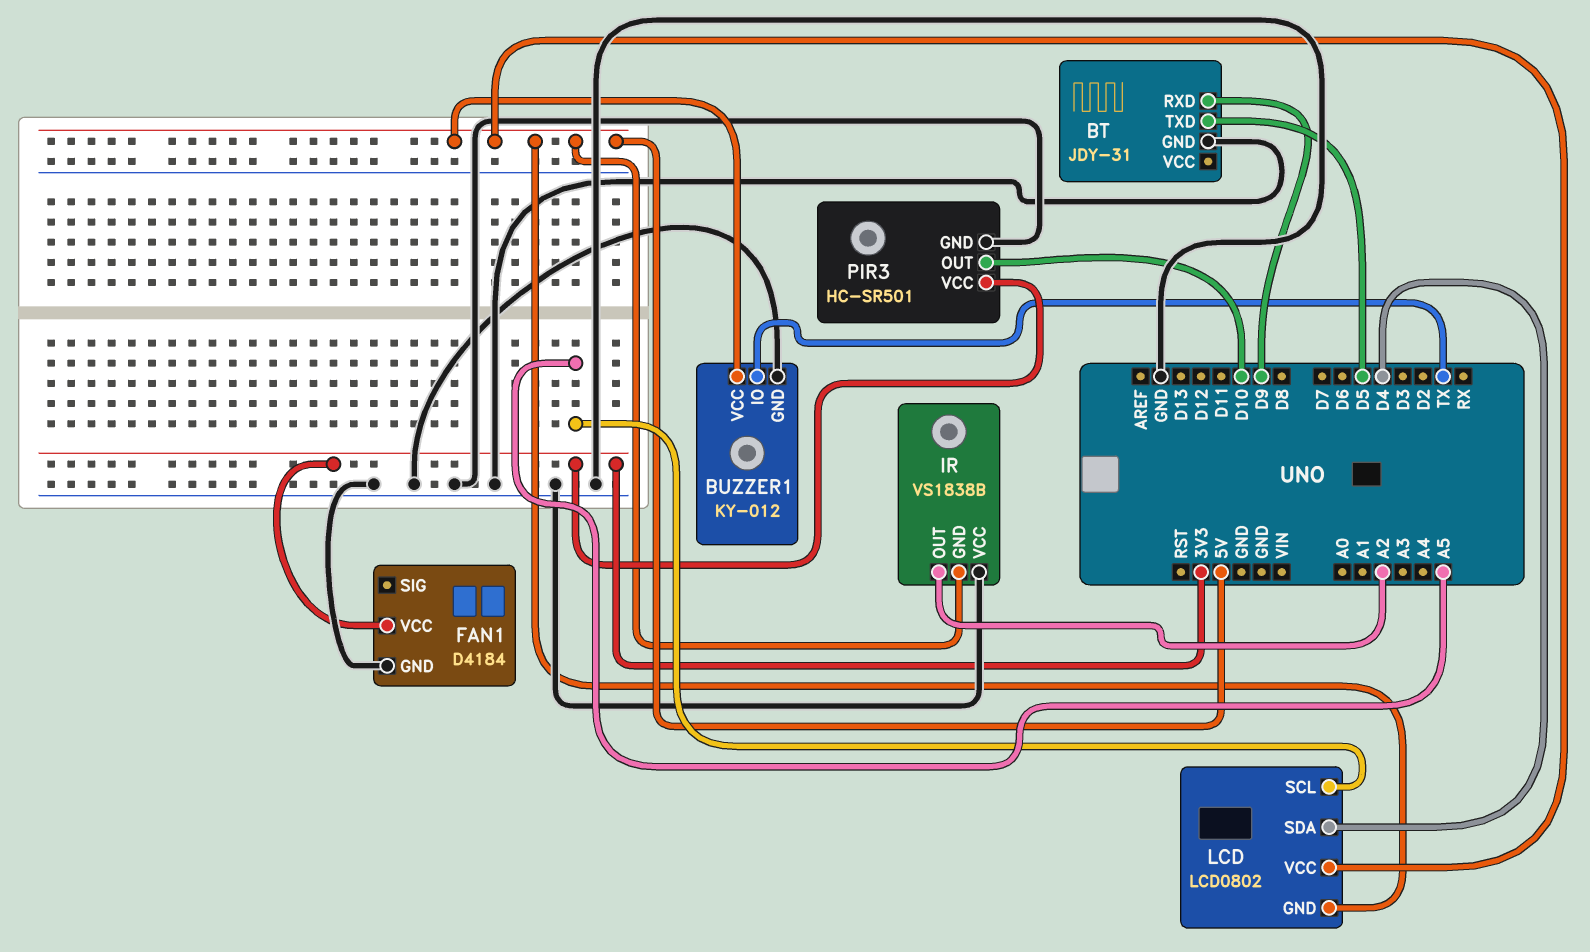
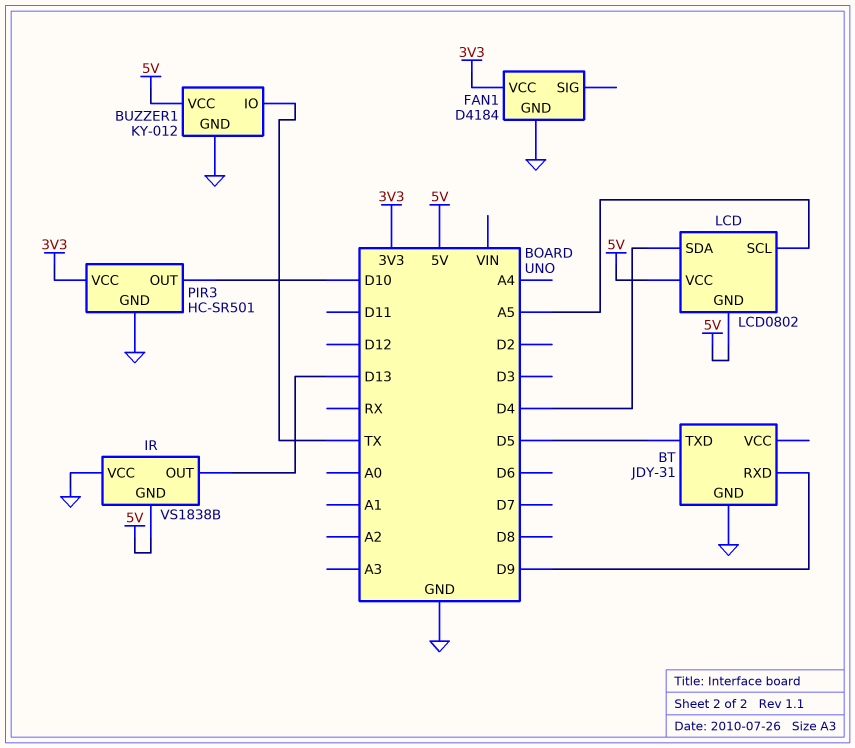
IR pin OUT: A2 -> D13

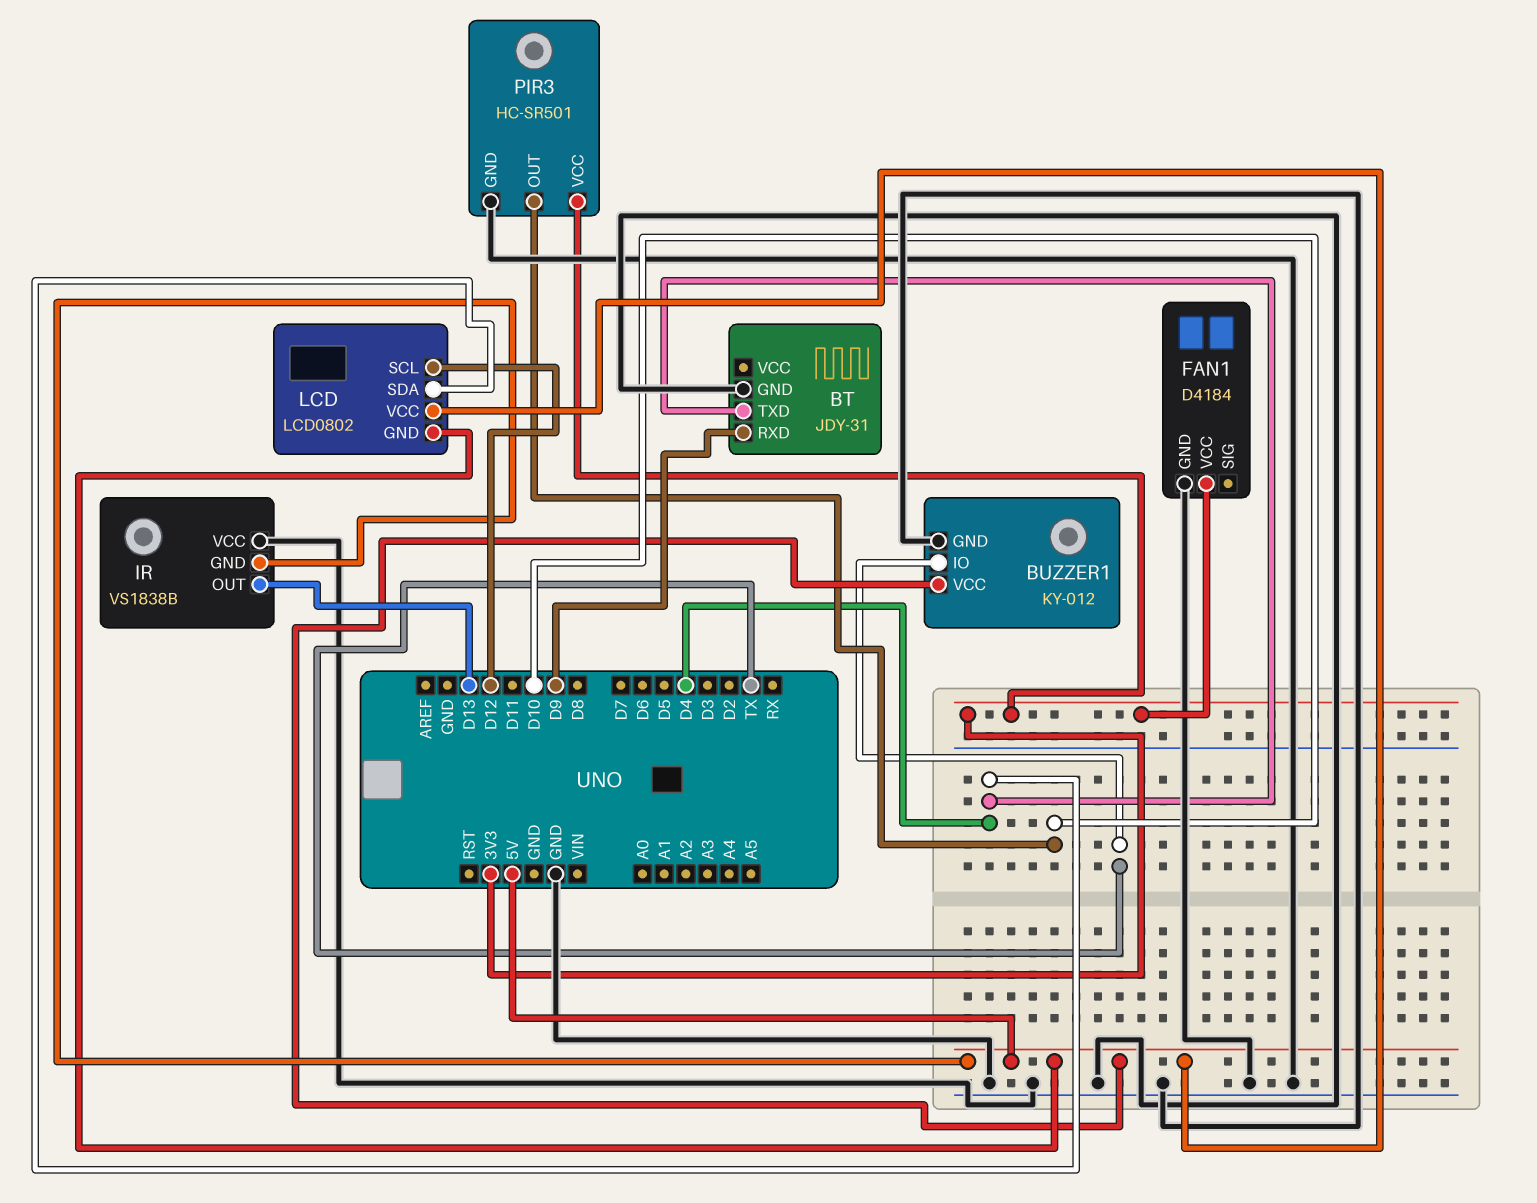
BT pin TXD: D5 -> D4
LCD pin SCL: A5 -> D12

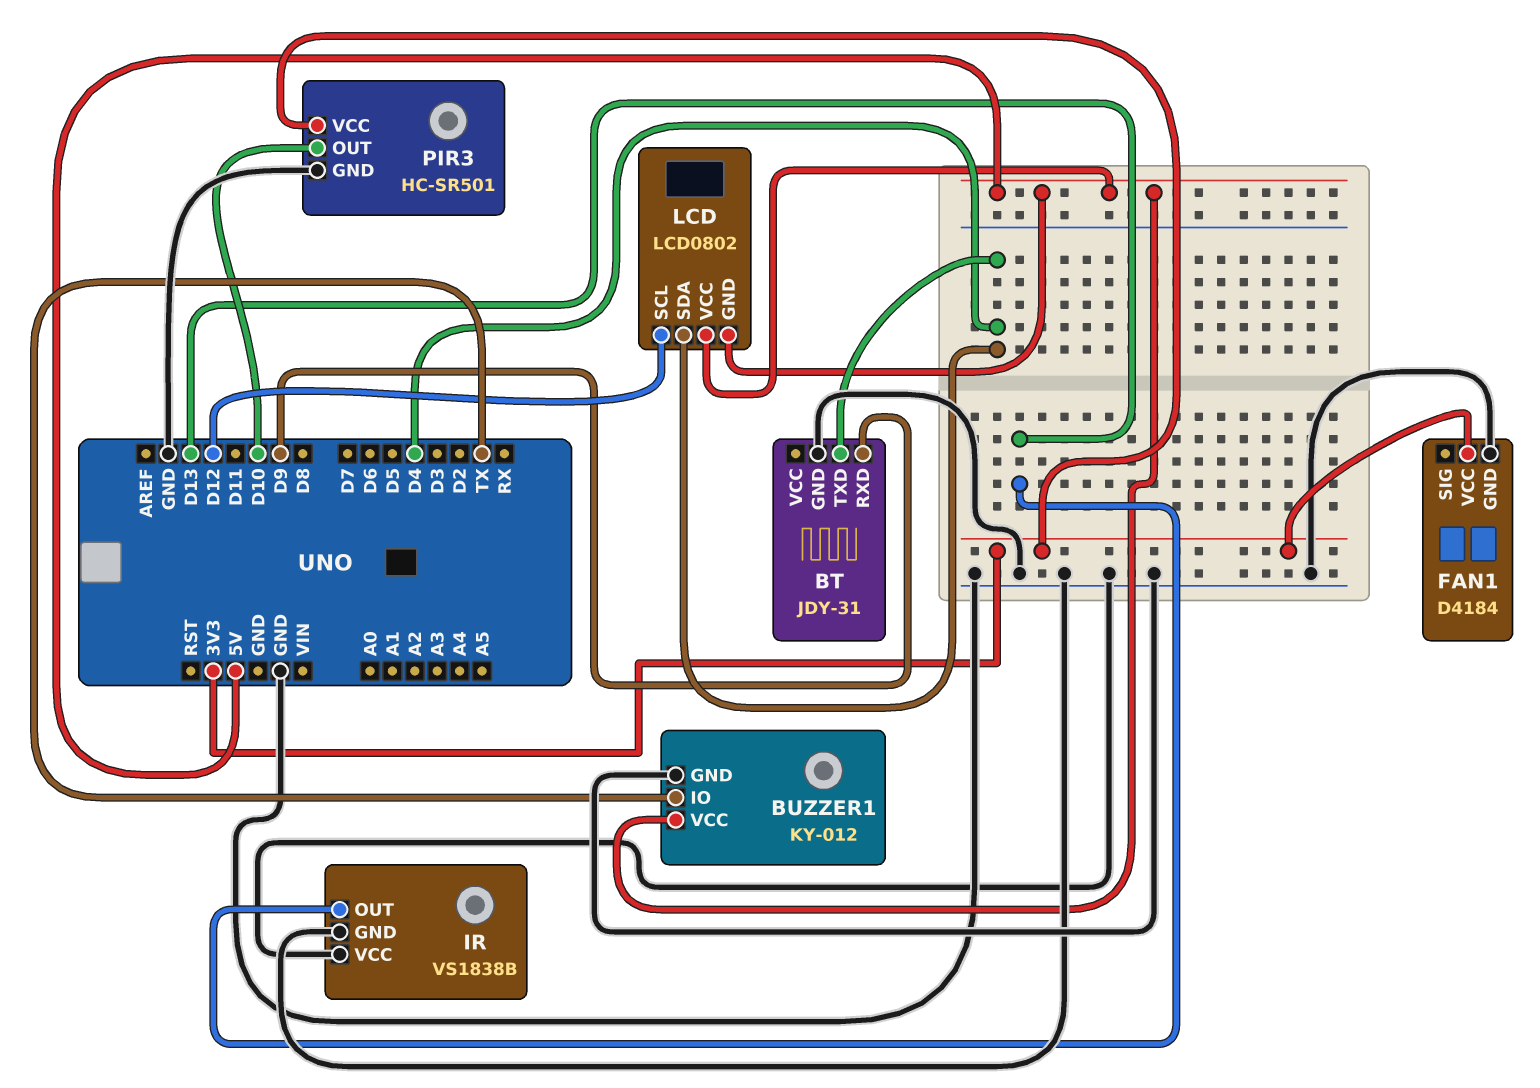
IR pin GND: 5V -> GND

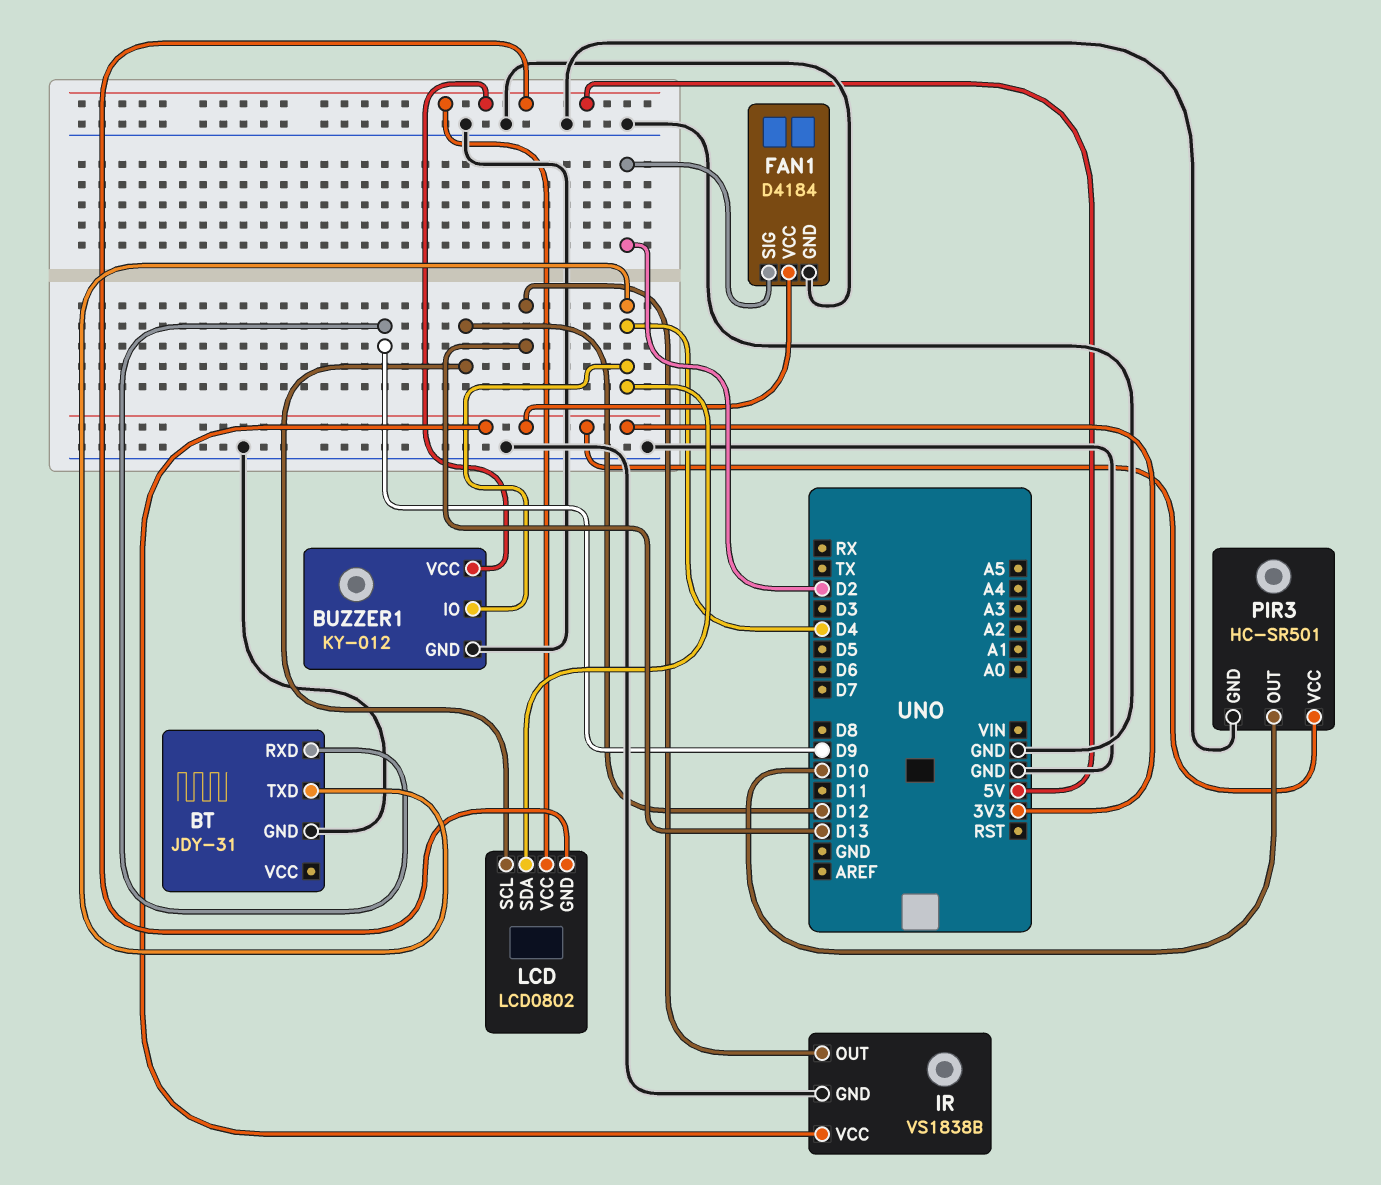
BUZZER1 pin IO: TX -> D4
FAN1 pin SIG: none -> D2
IR pin VCC: GND -> 3V3

